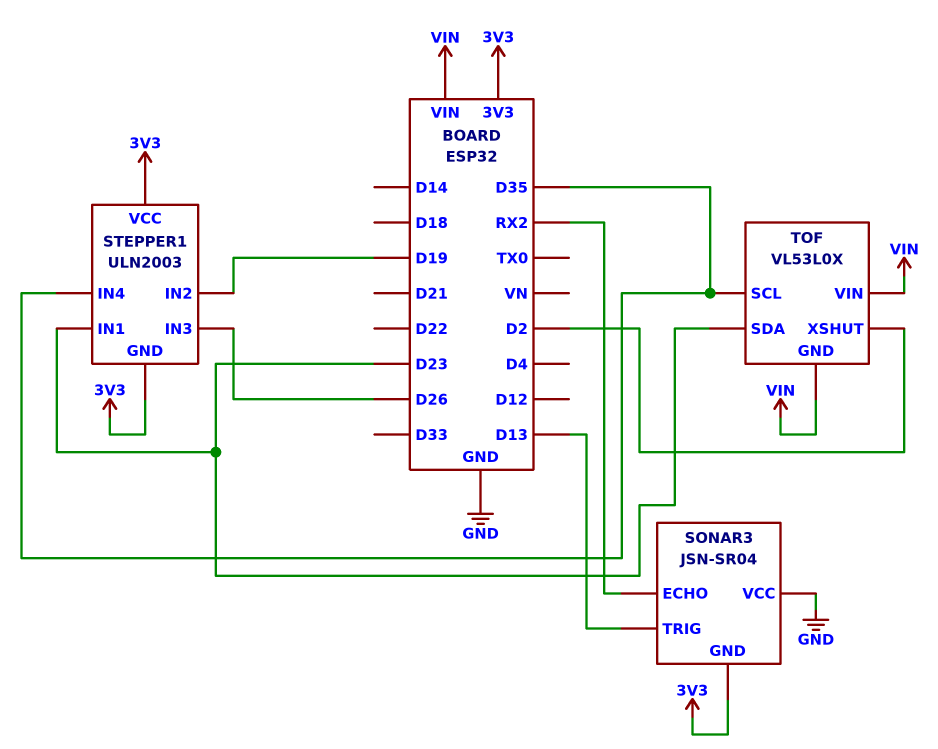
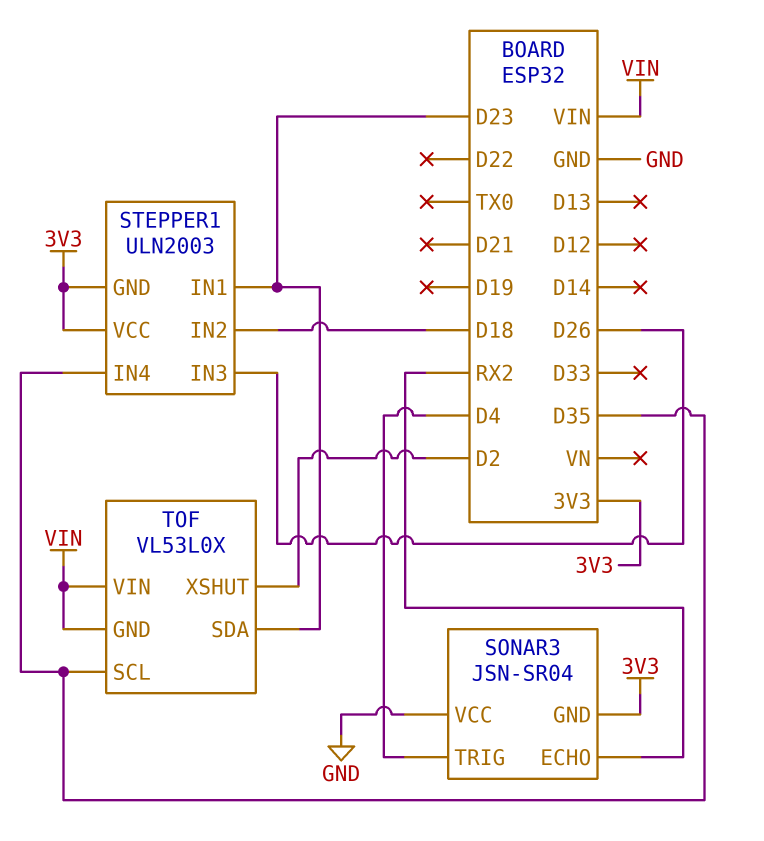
SONAR3 pin TRIG: D13 -> D4
STEPPER1 pin IN2: D19 -> D18

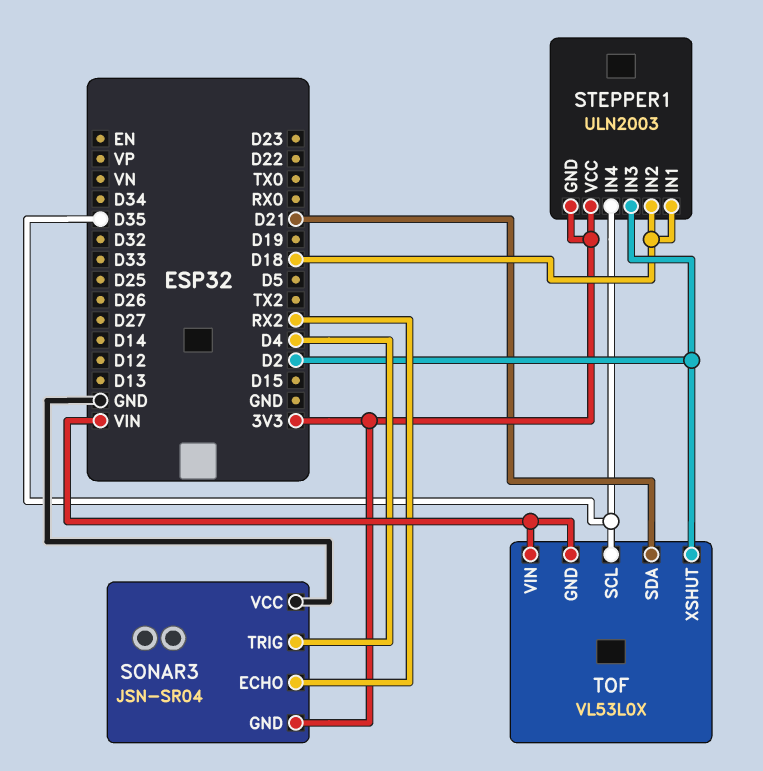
STEPPER1 pin IN1: D23 -> D18
STEPPER1 pin IN3: D26 -> D2
TOF pin SDA: D23 -> D21

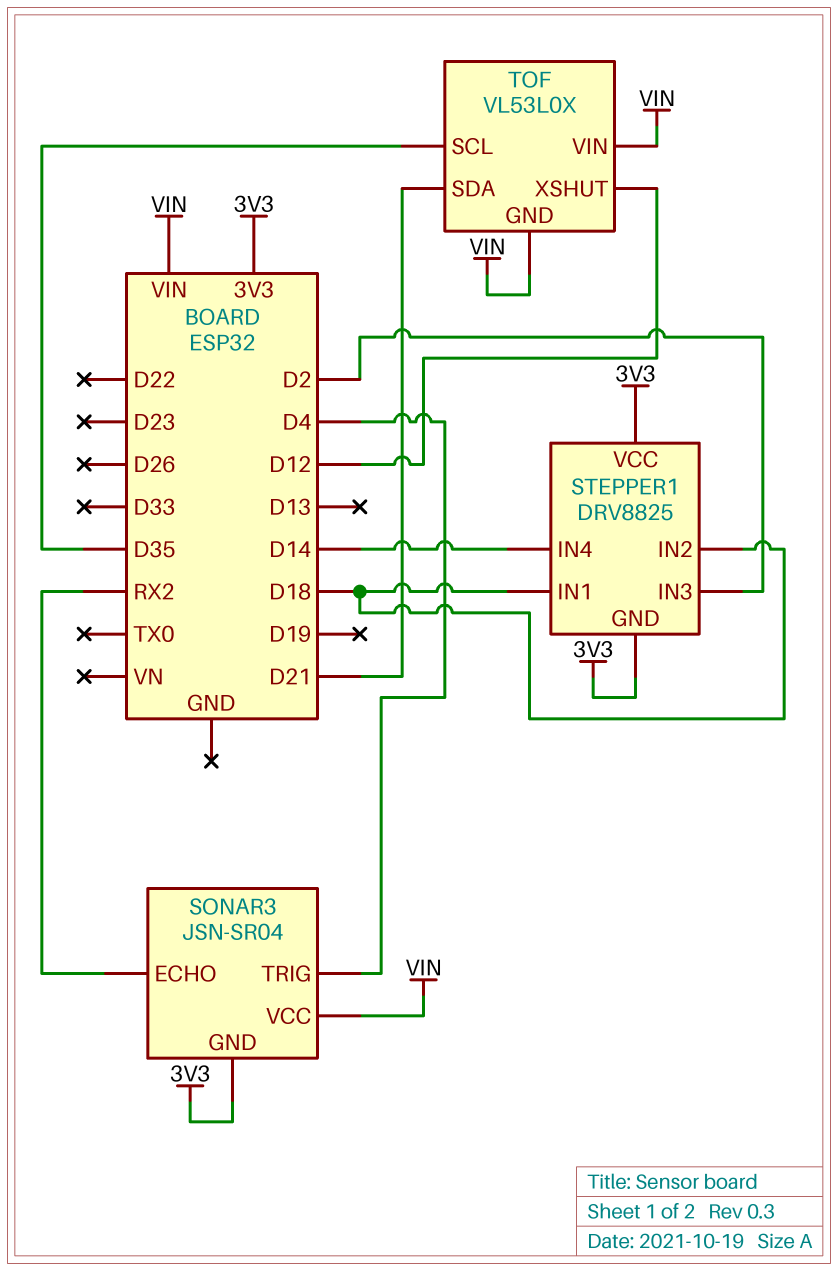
SONAR3 pin VCC: GND -> VIN
STEPPER1: ULN2003 -> DRV8825
STEPPER1 pin IN4: D35 -> D14
TOF pin XSHUT: D2 -> D12

